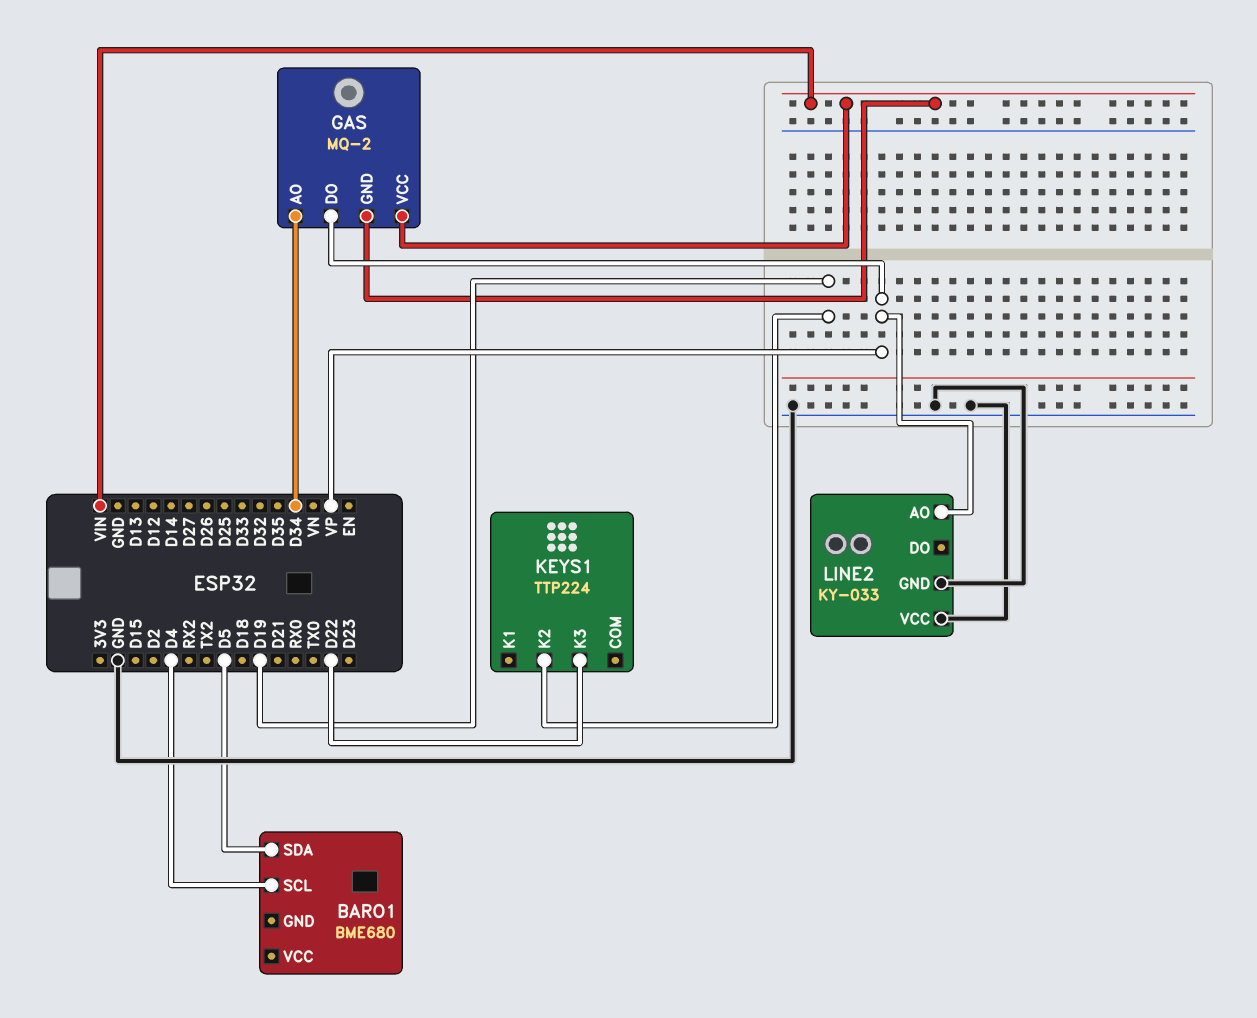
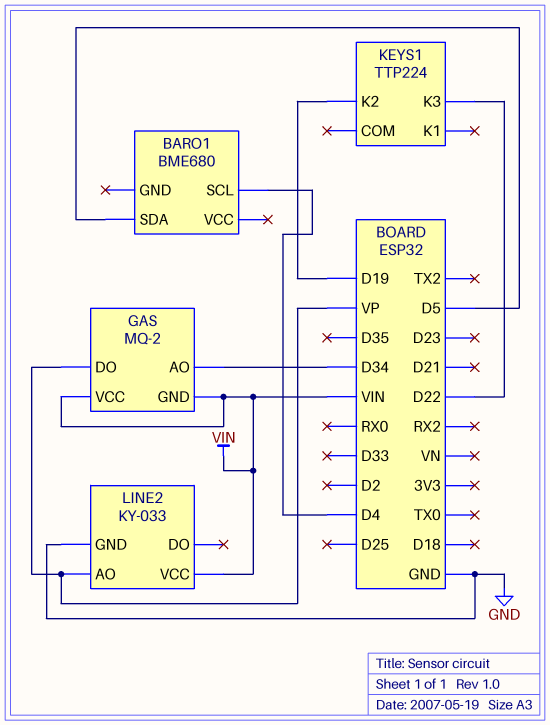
LINE2 pin VCC: GND -> VIN

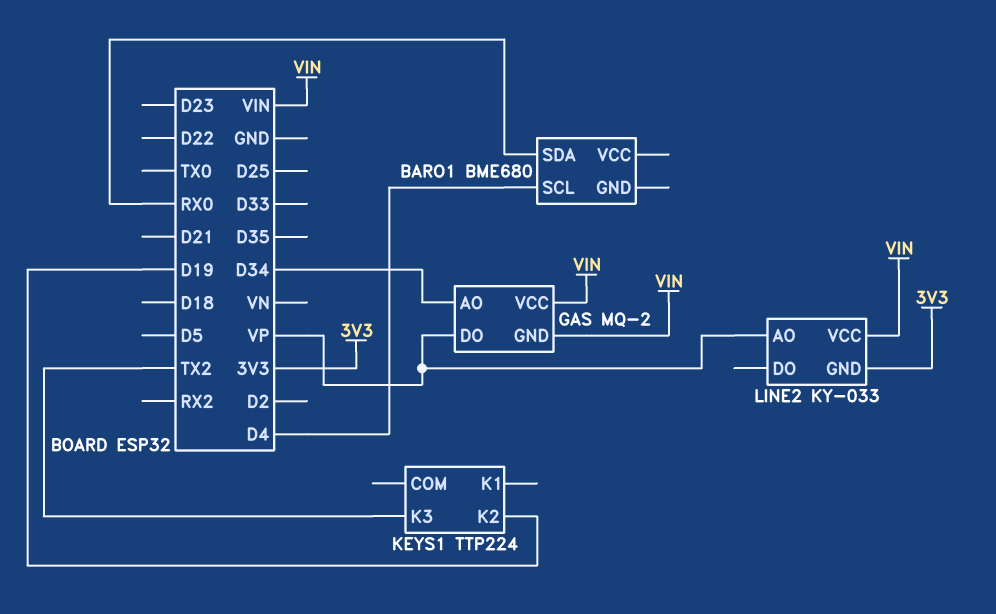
BARO1 pin SDA: D5 -> RX0
KEYS1 pin K3: D22 -> TX2
LINE2 pin GND: GND -> 3V3

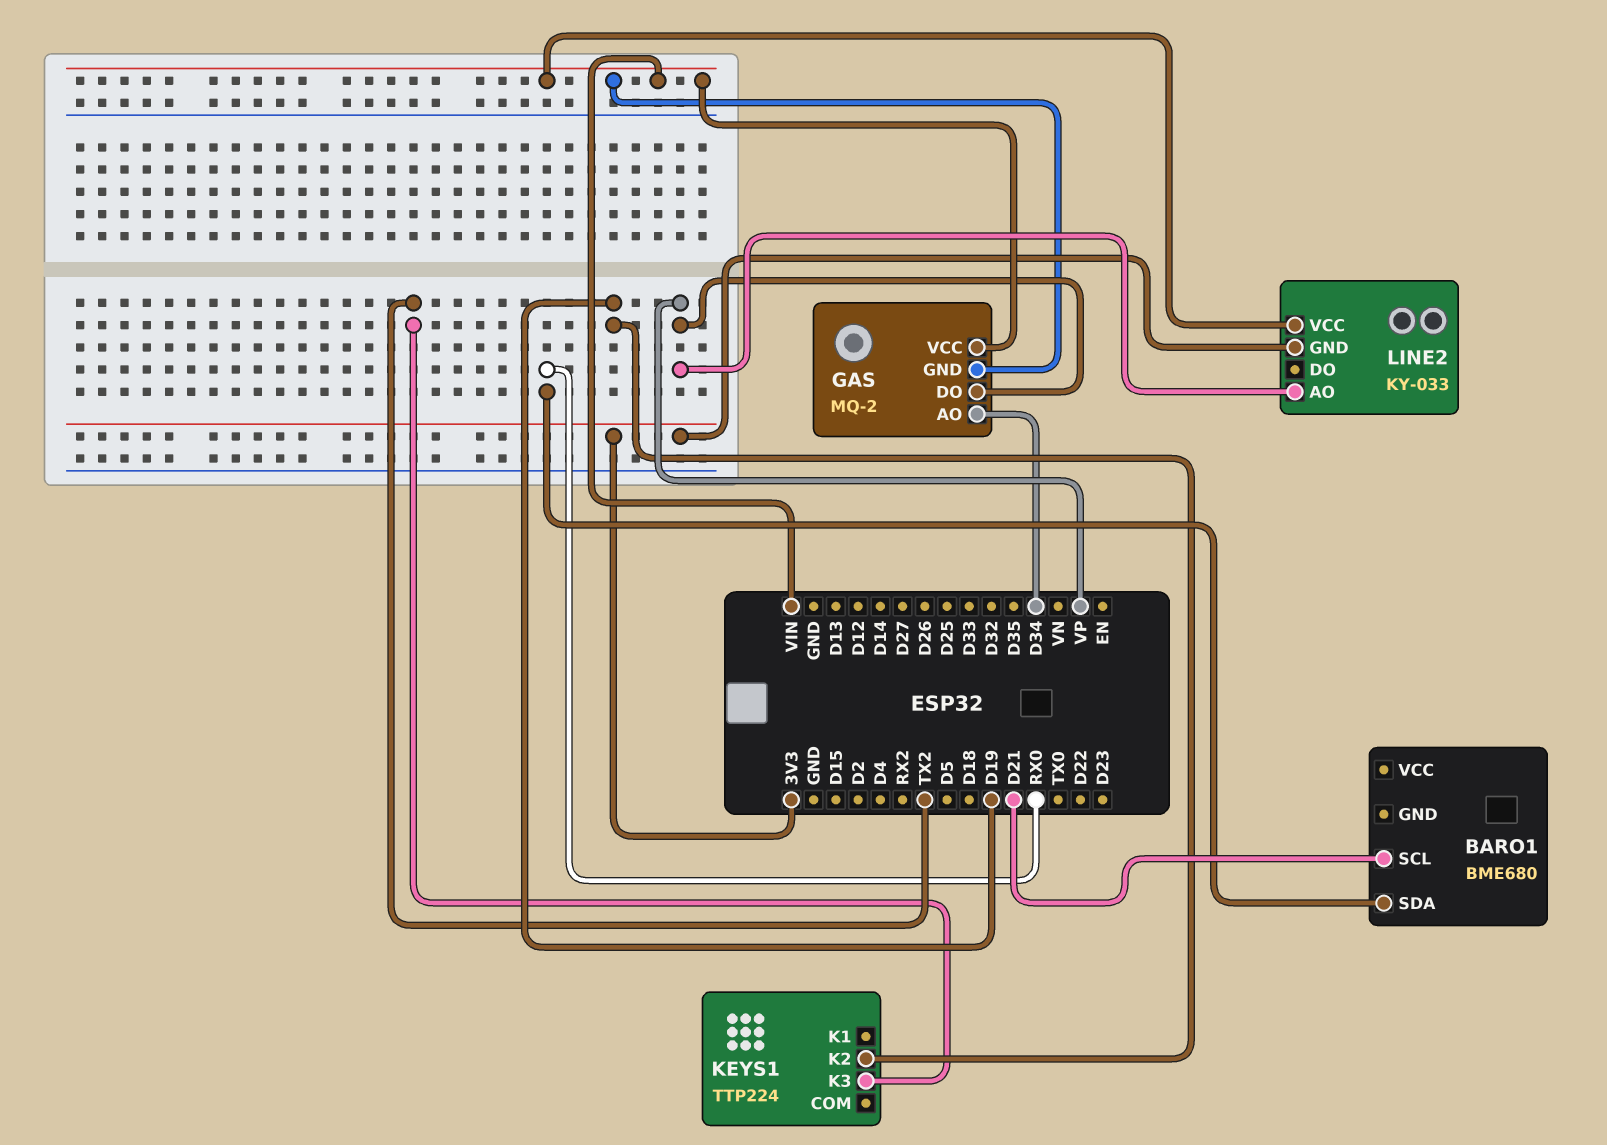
BARO1 pin SCL: D4 -> D21

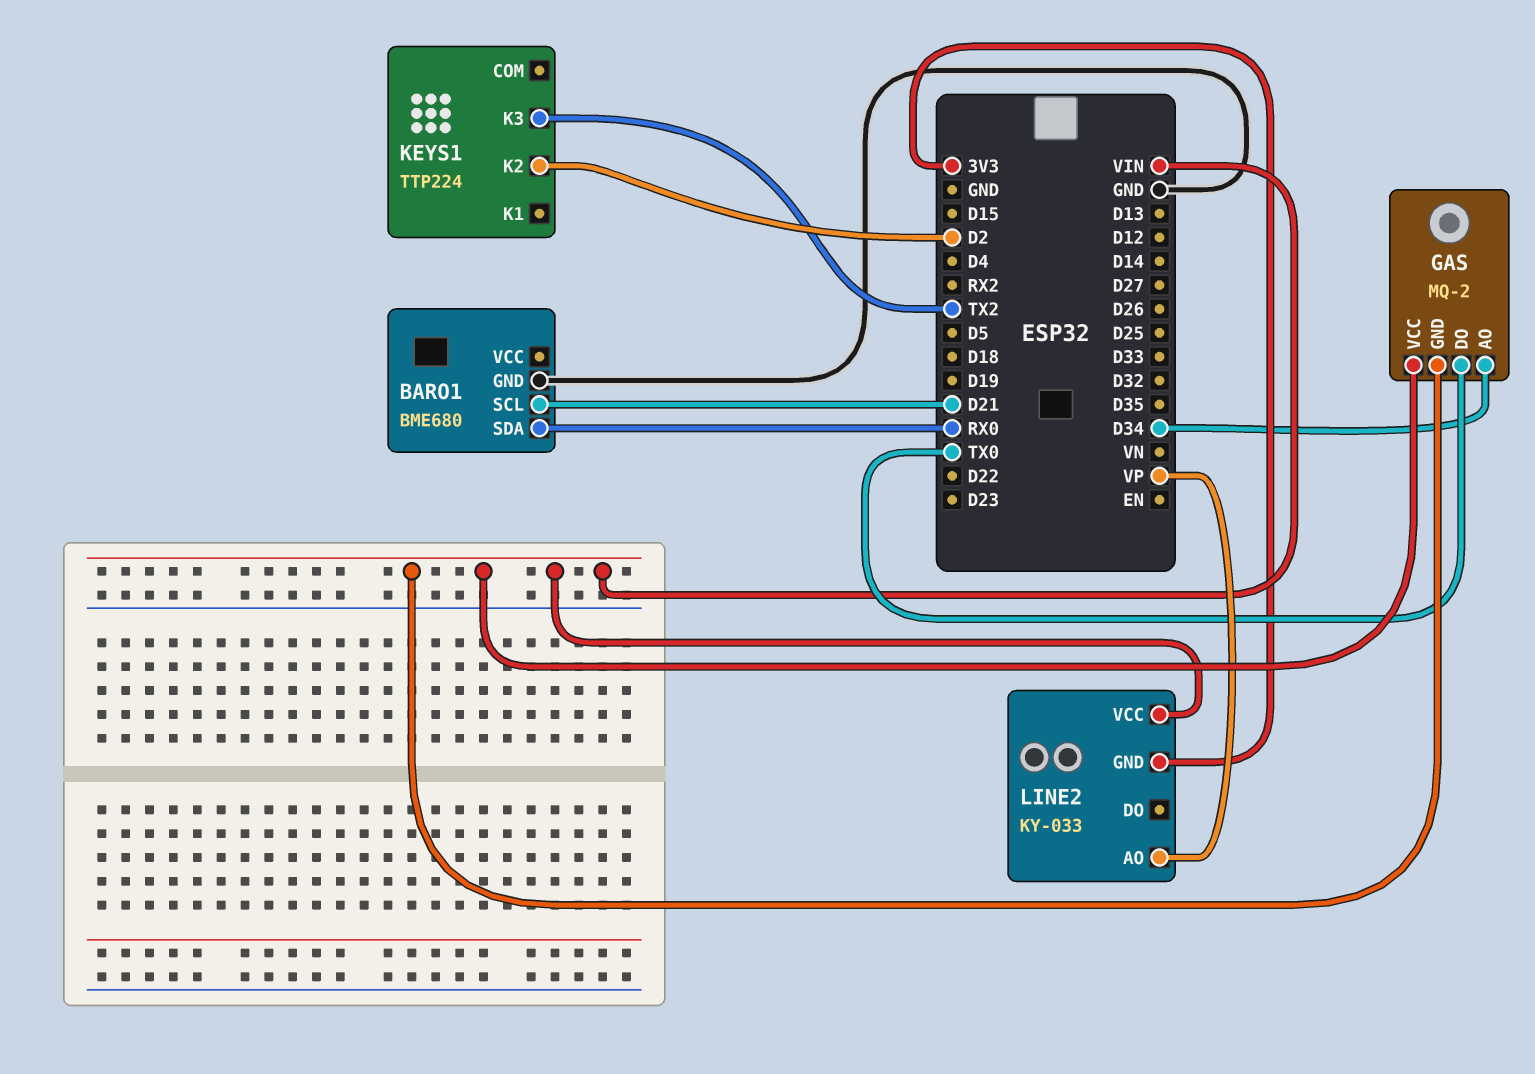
BARO1 pin GND: none -> GND
GAS pin DO: VP -> TX0
KEYS1 pin K2: D19 -> D2

